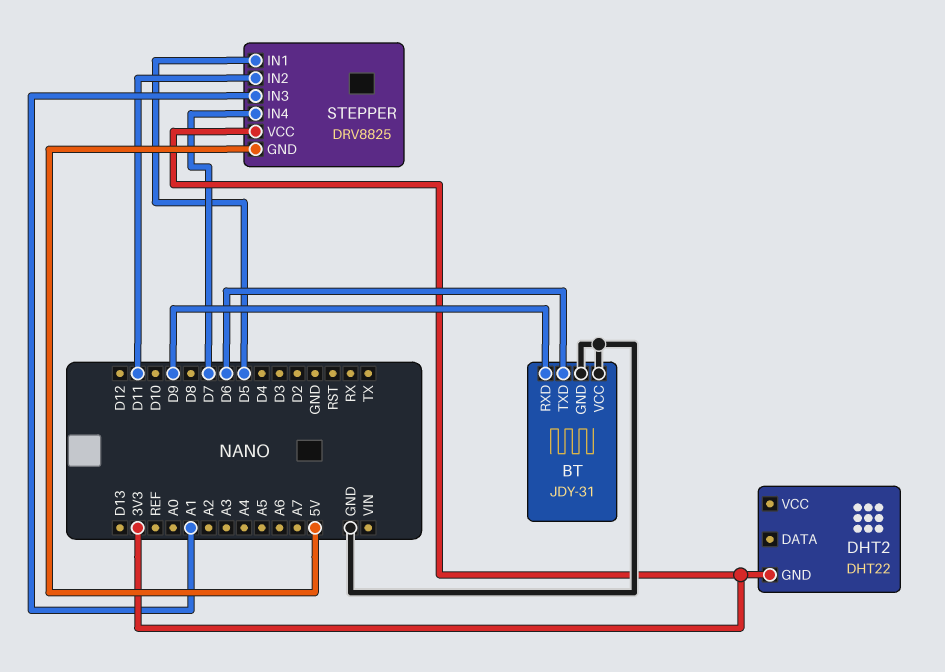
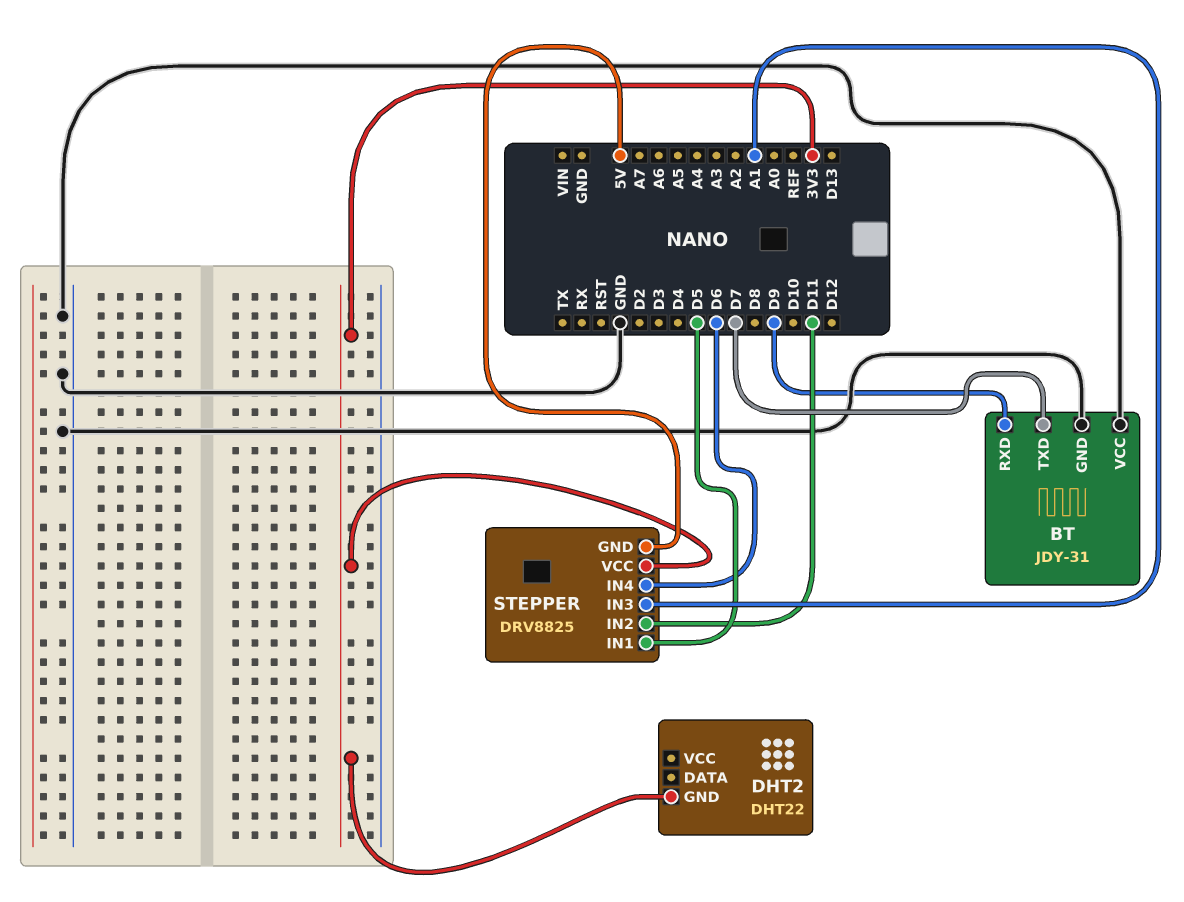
BT pin TXD: D6 -> D7
STEPPER pin IN4: D7 -> D6

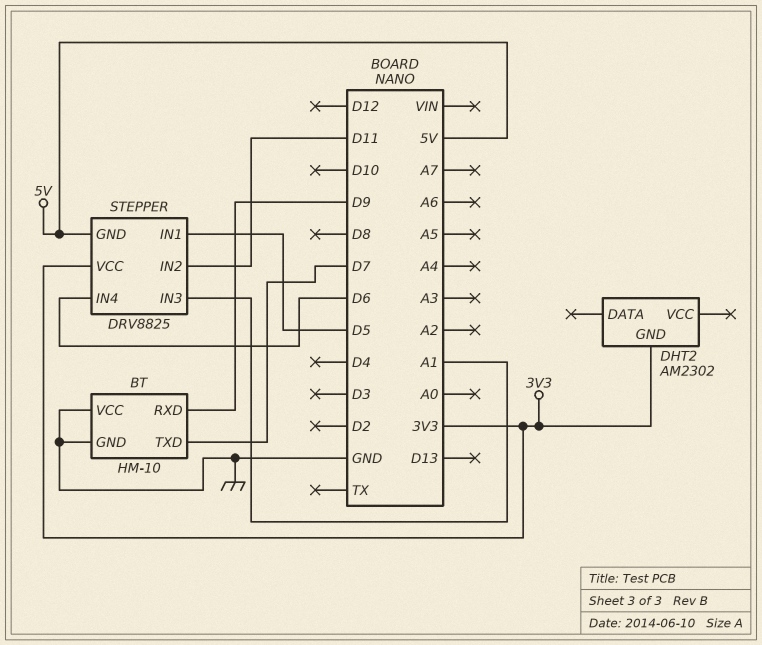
BT: JDY-31 -> HM-10
DHT2: DHT22 -> AM2302

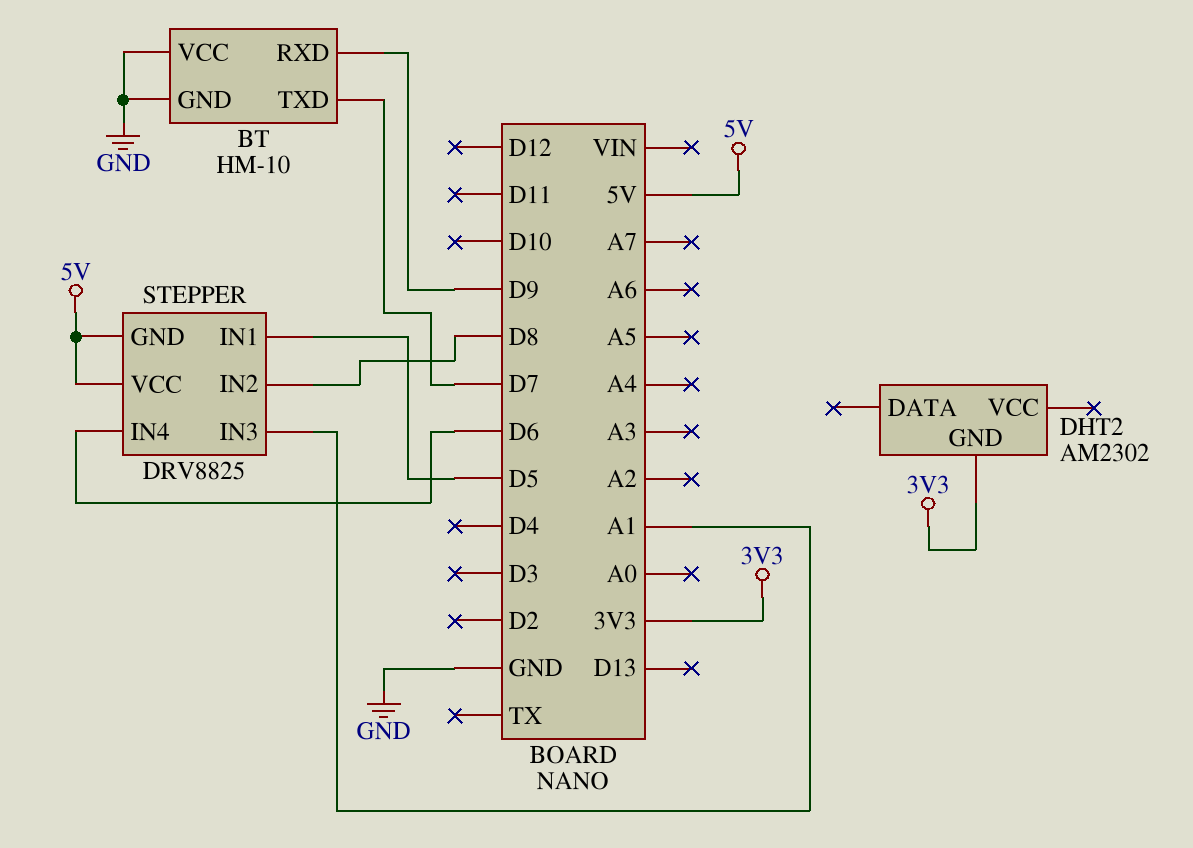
STEPPER pin IN2: D11 -> D8
STEPPER pin VCC: 3V3 -> 5V

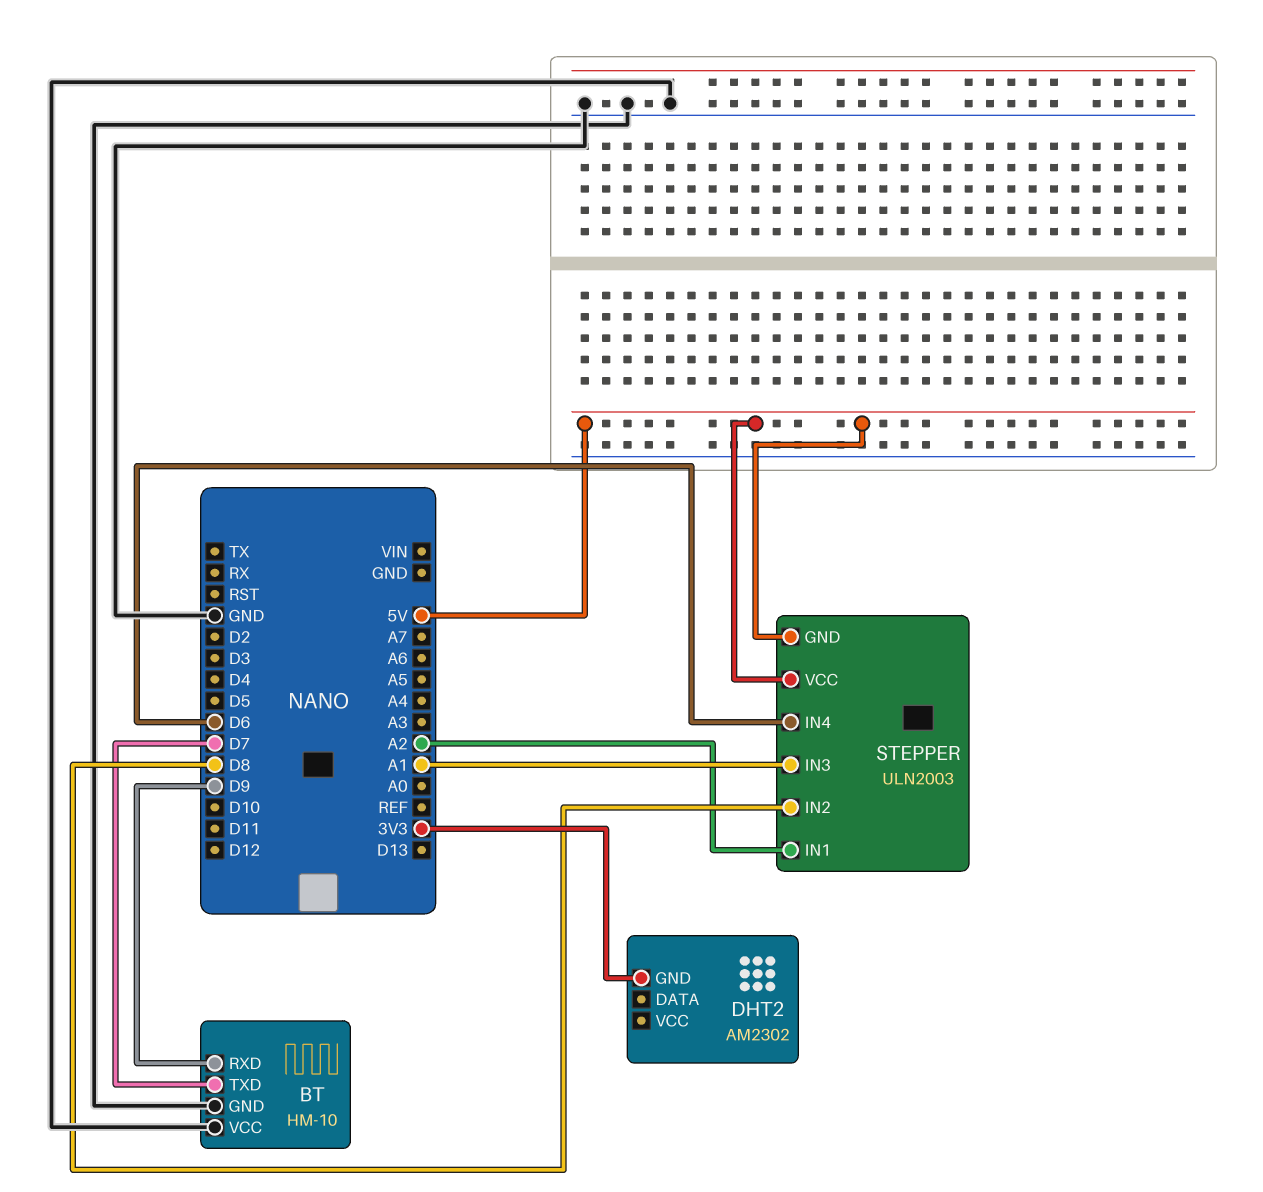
STEPPER: DRV8825 -> ULN2003
STEPPER pin IN1: D5 -> A2

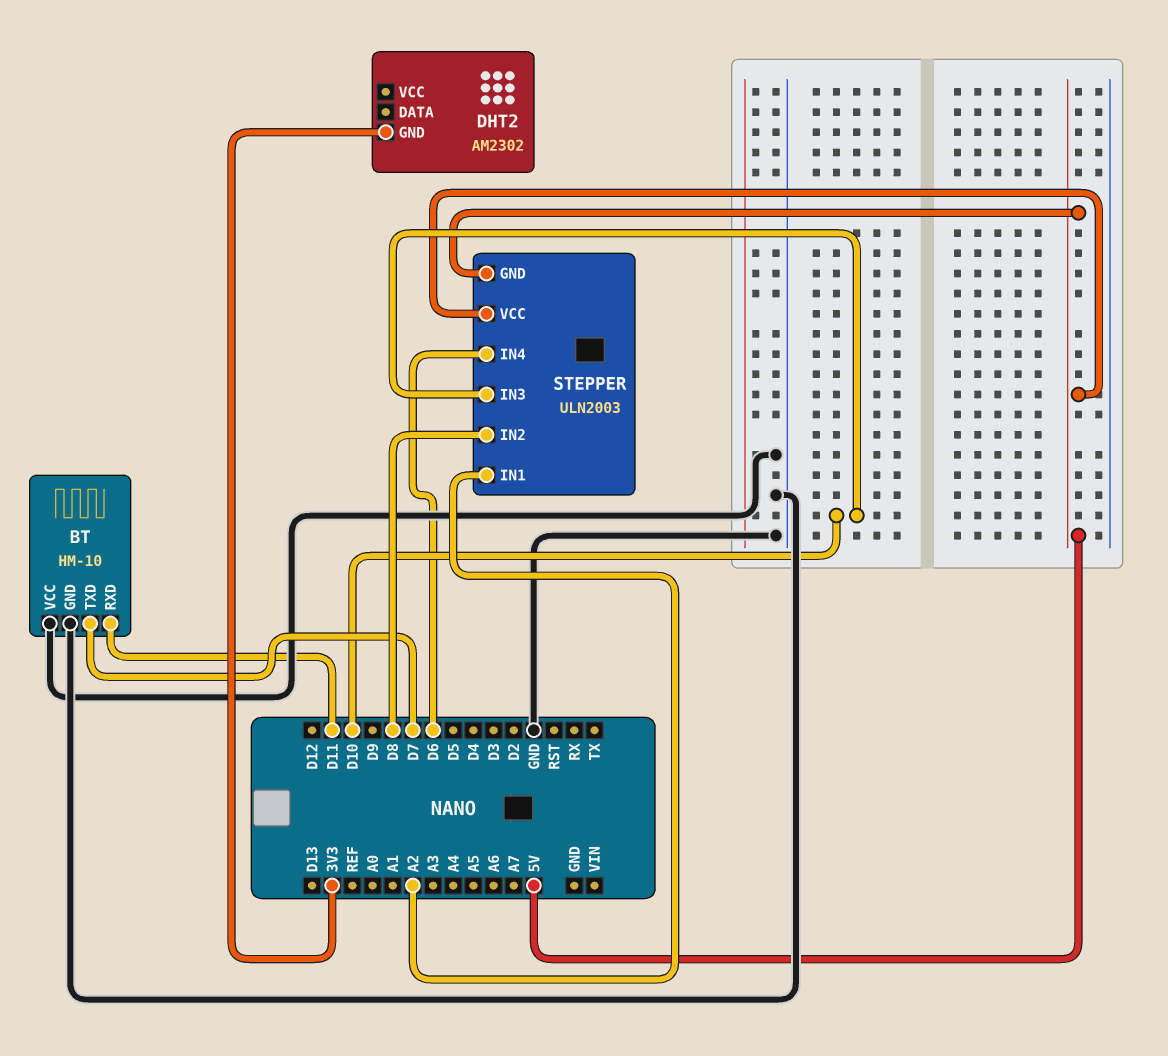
BT pin RXD: D9 -> D11
STEPPER pin IN3: A1 -> D10

